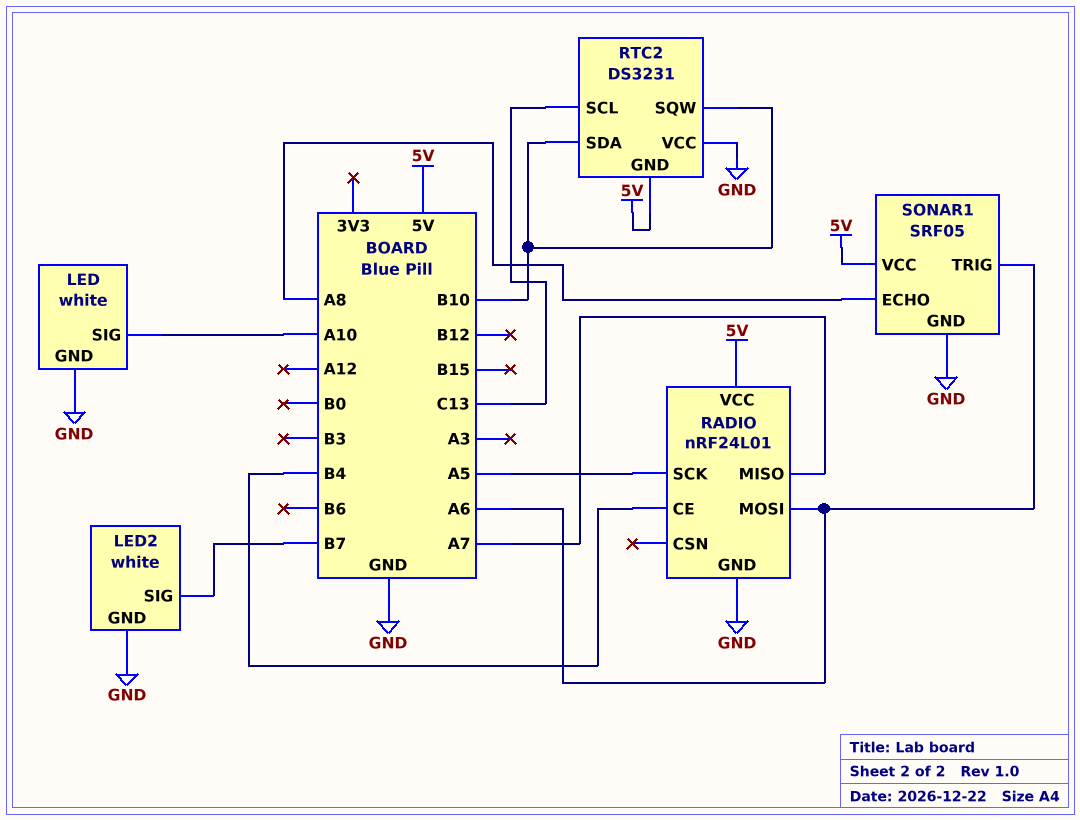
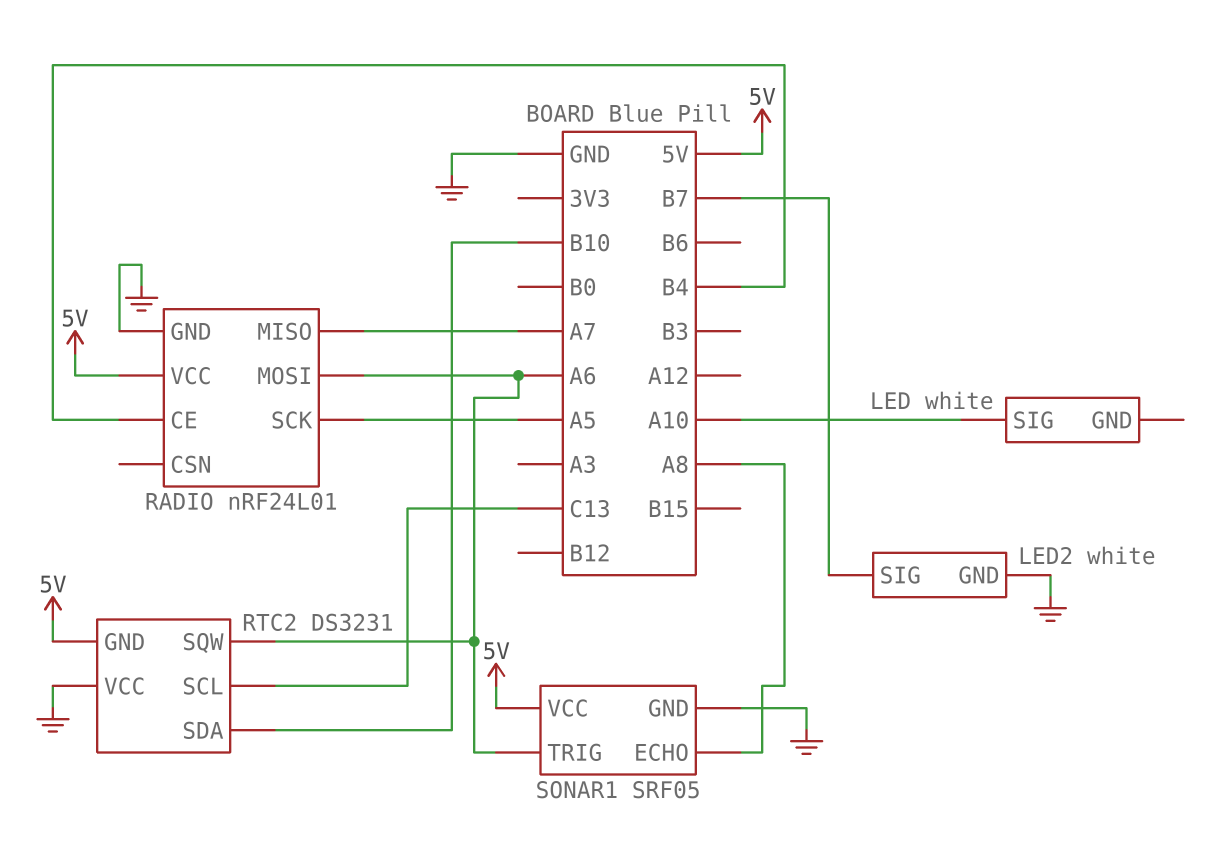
LED pin GND: GND -> none
RTC2 pin SQW: B10 -> A6

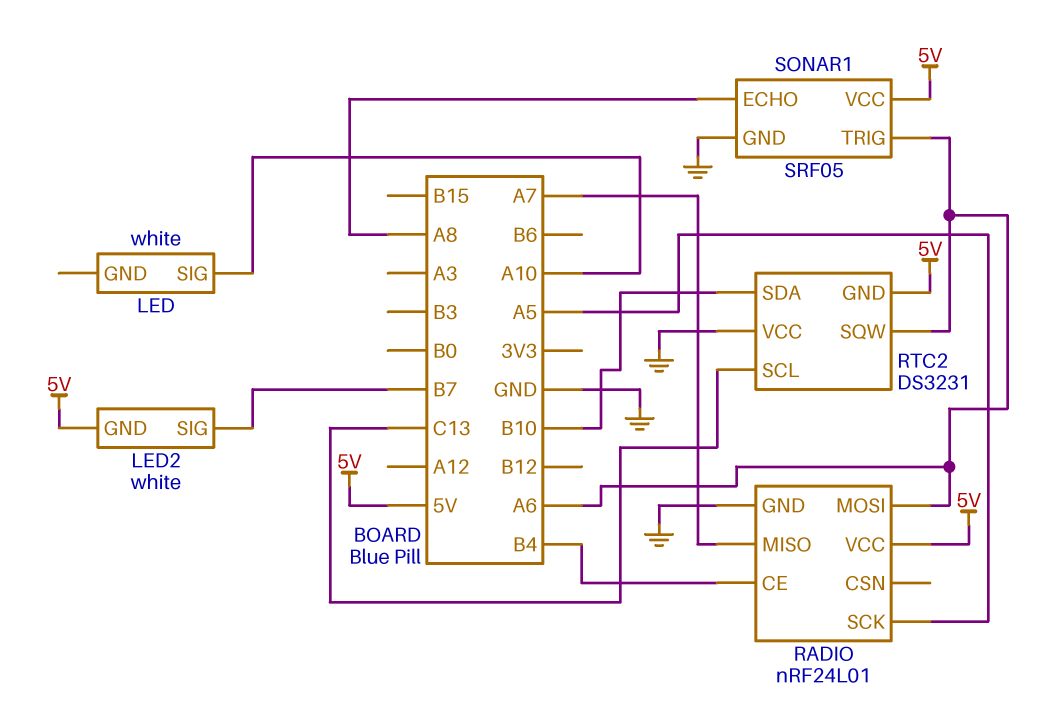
LED2 pin GND: GND -> 5V

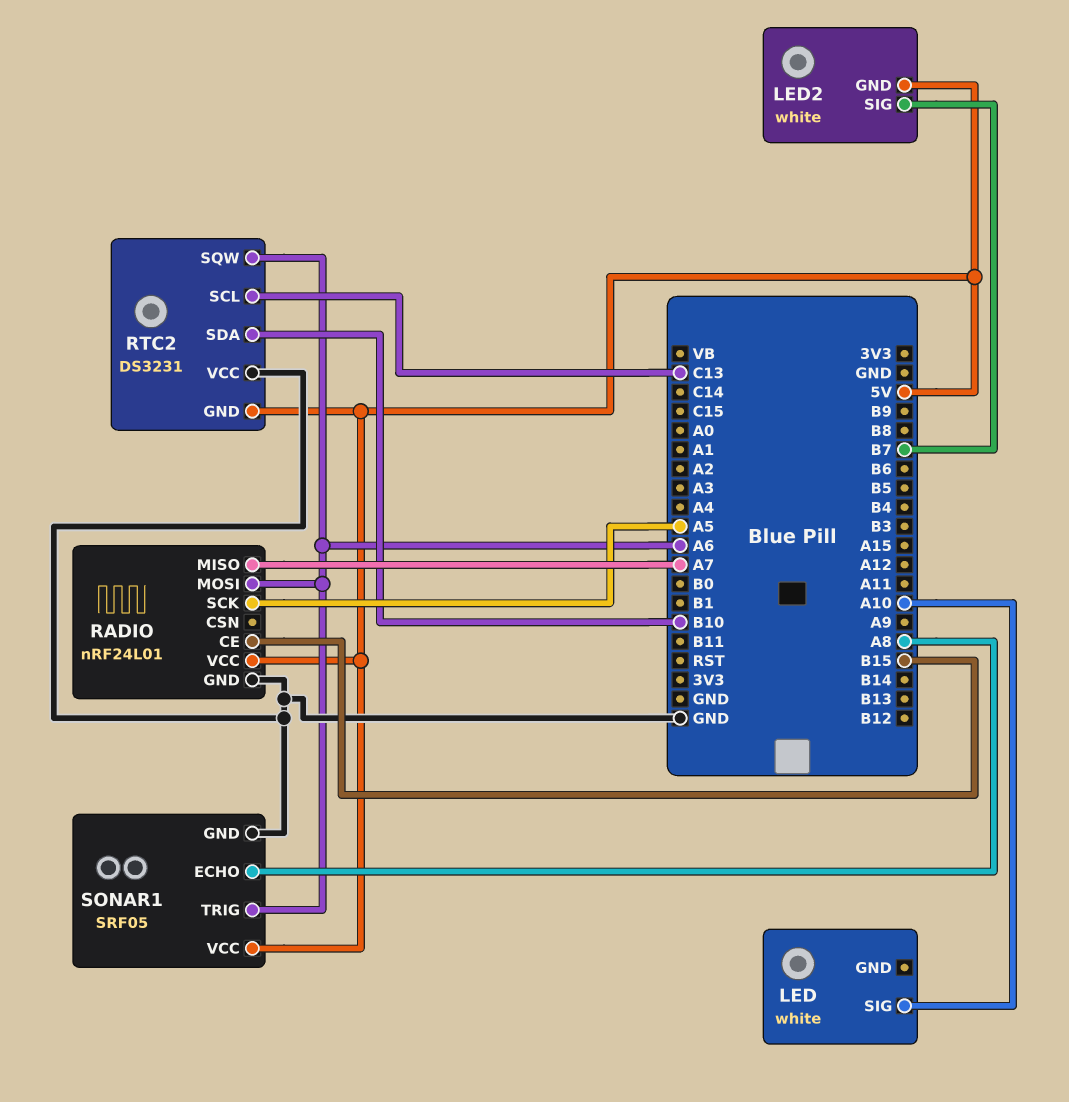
RADIO pin CE: B4 -> B15

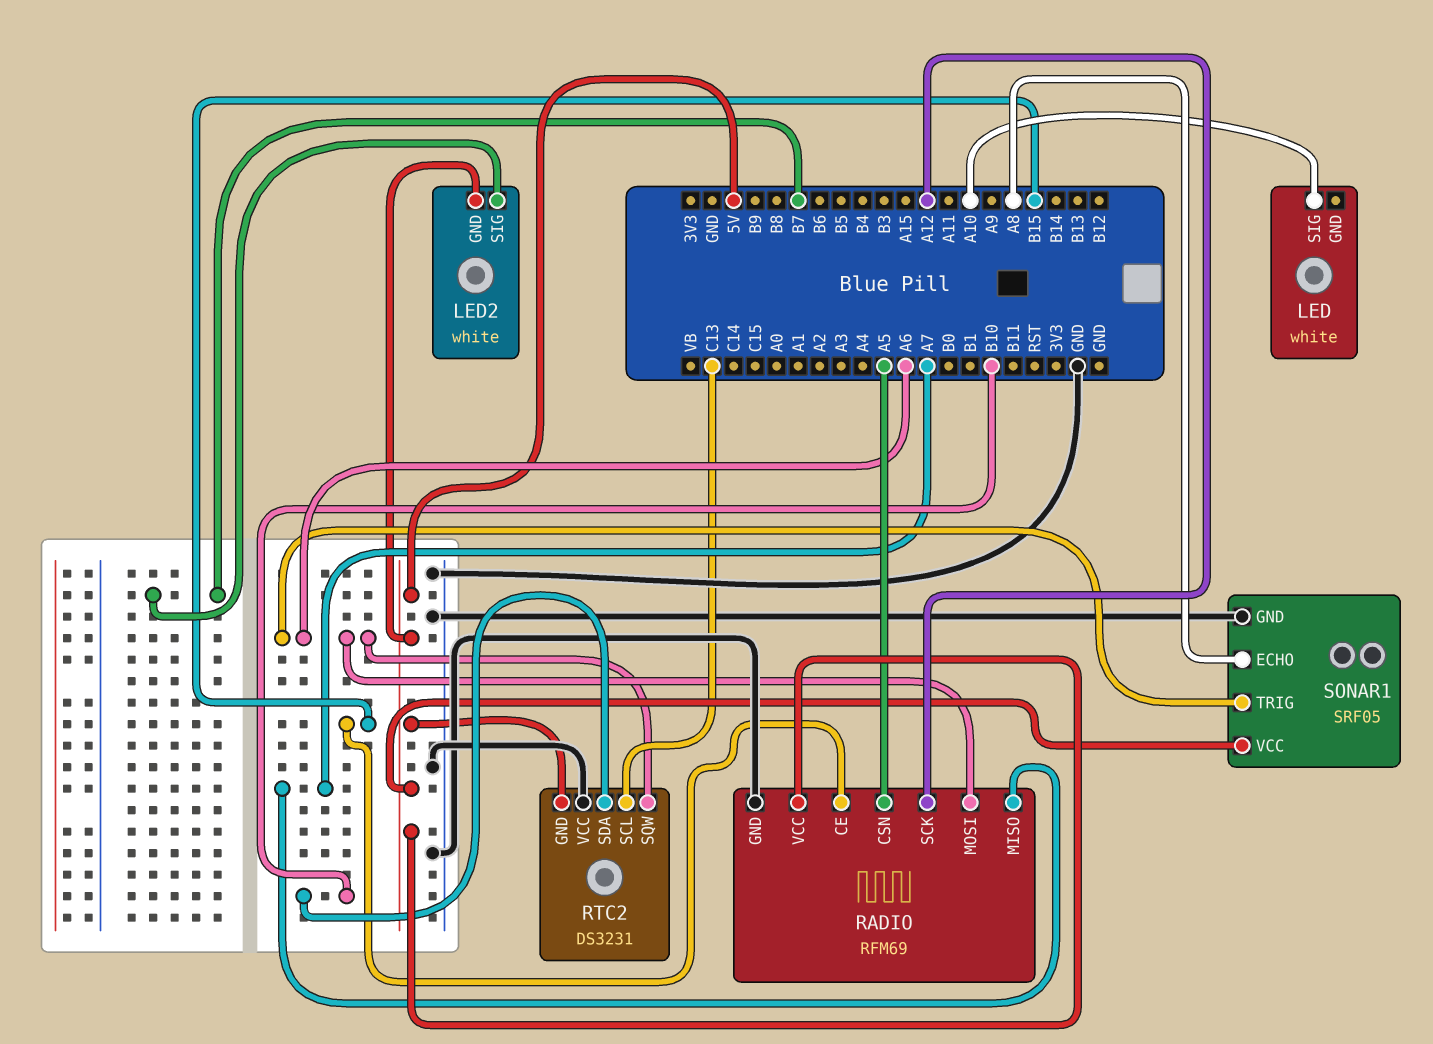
RADIO: nRF24L01 -> RFM69
RADIO pin CSN: none -> A5
RADIO pin SCK: A5 -> A12

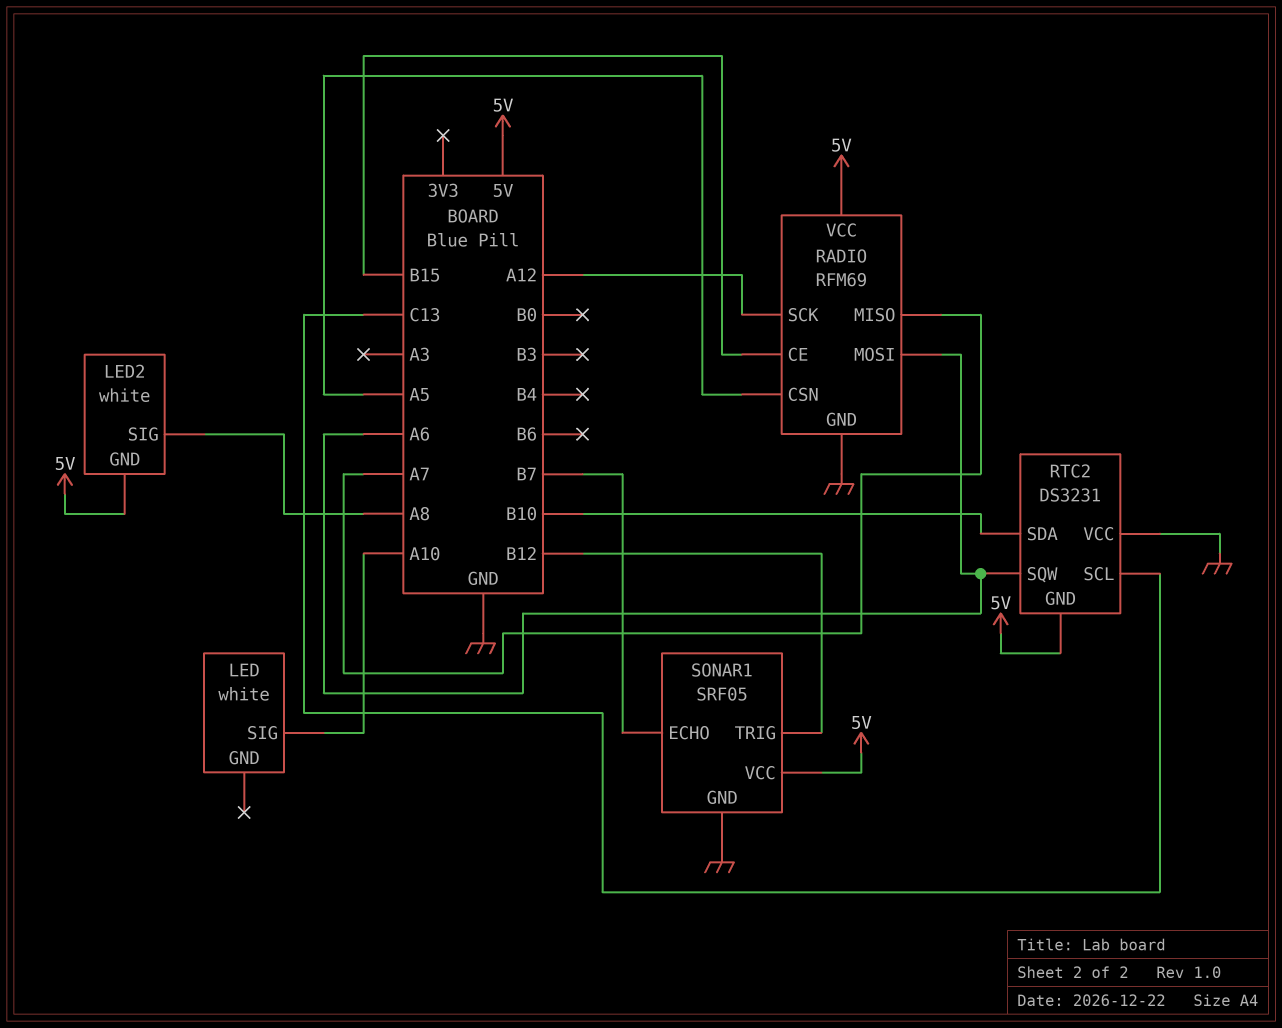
LED2 pin SIG: B7 -> A8
SONAR1 pin ECHO: A8 -> B7
SONAR1 pin TRIG: A6 -> B12

